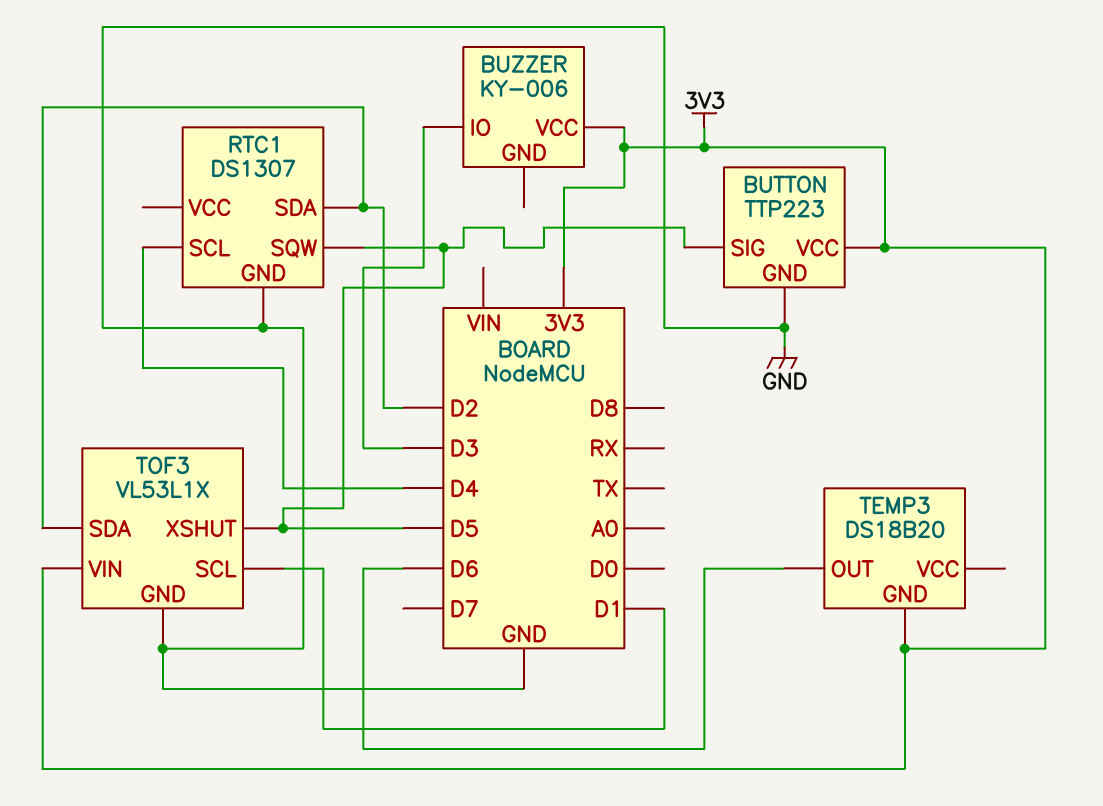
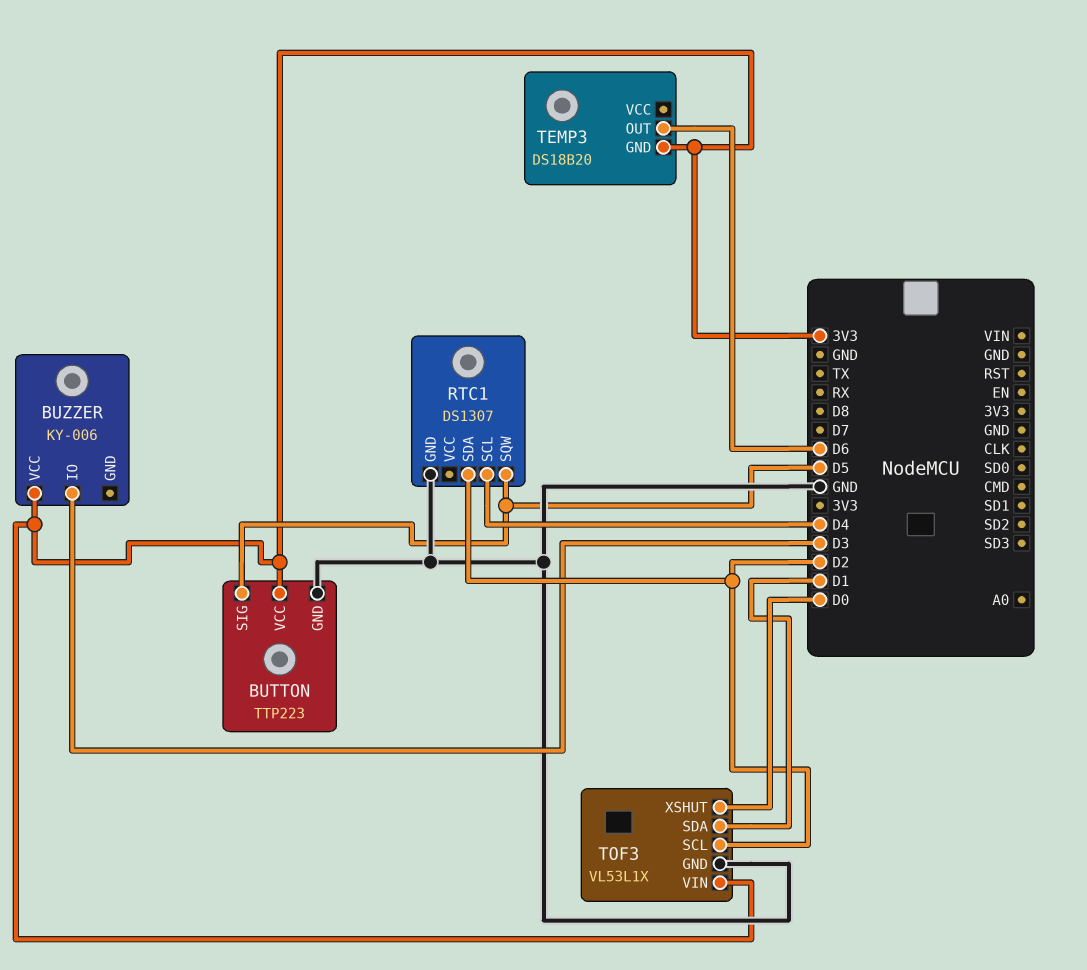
TOF3 pin SCL: D1 -> D2
TOF3 pin SDA: D2 -> D1
TOF3 pin XSHUT: D5 -> D0

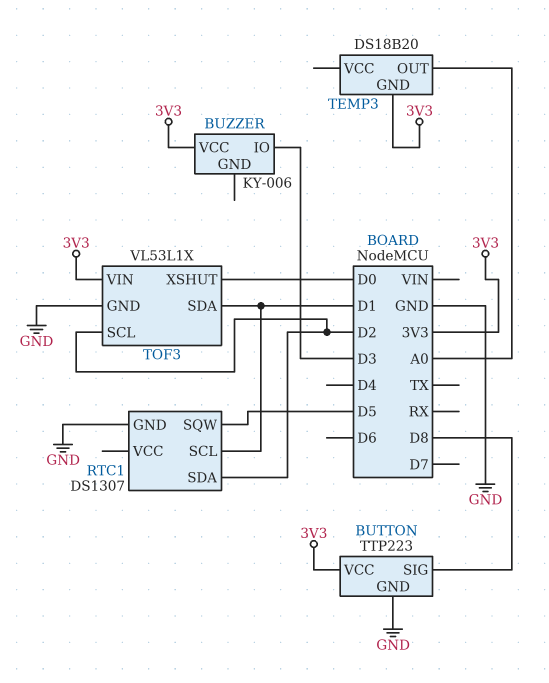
BUTTON pin SIG: D5 -> D8
RTC1 pin SCL: D4 -> D1
TEMP3 pin OUT: D6 -> A0

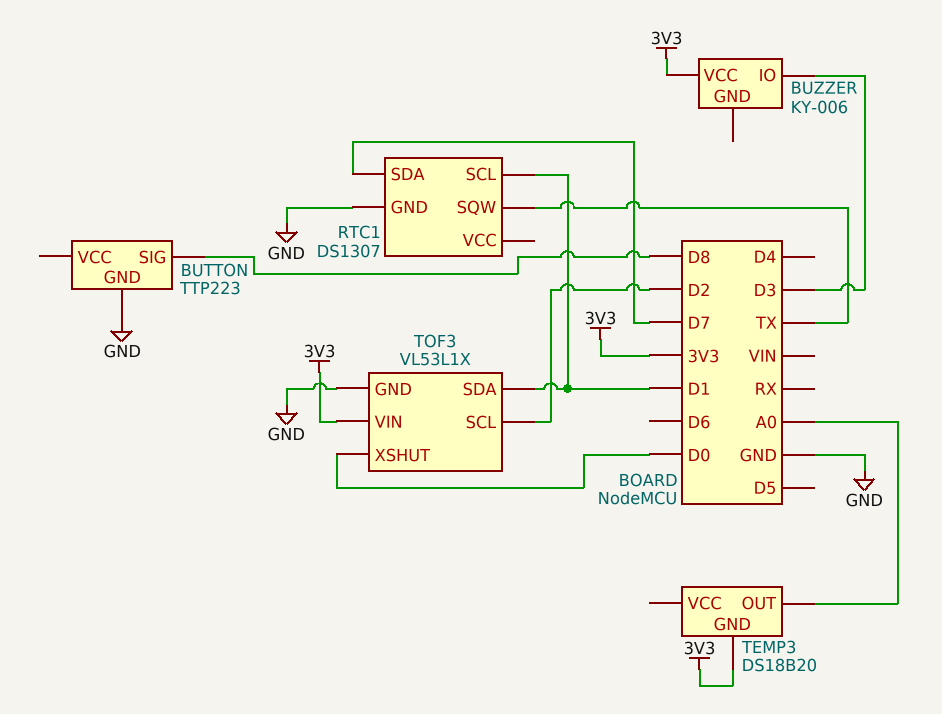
BUTTON pin VCC: 3V3 -> none
RTC1 pin SDA: D2 -> D7
RTC1 pin SQW: D5 -> TX

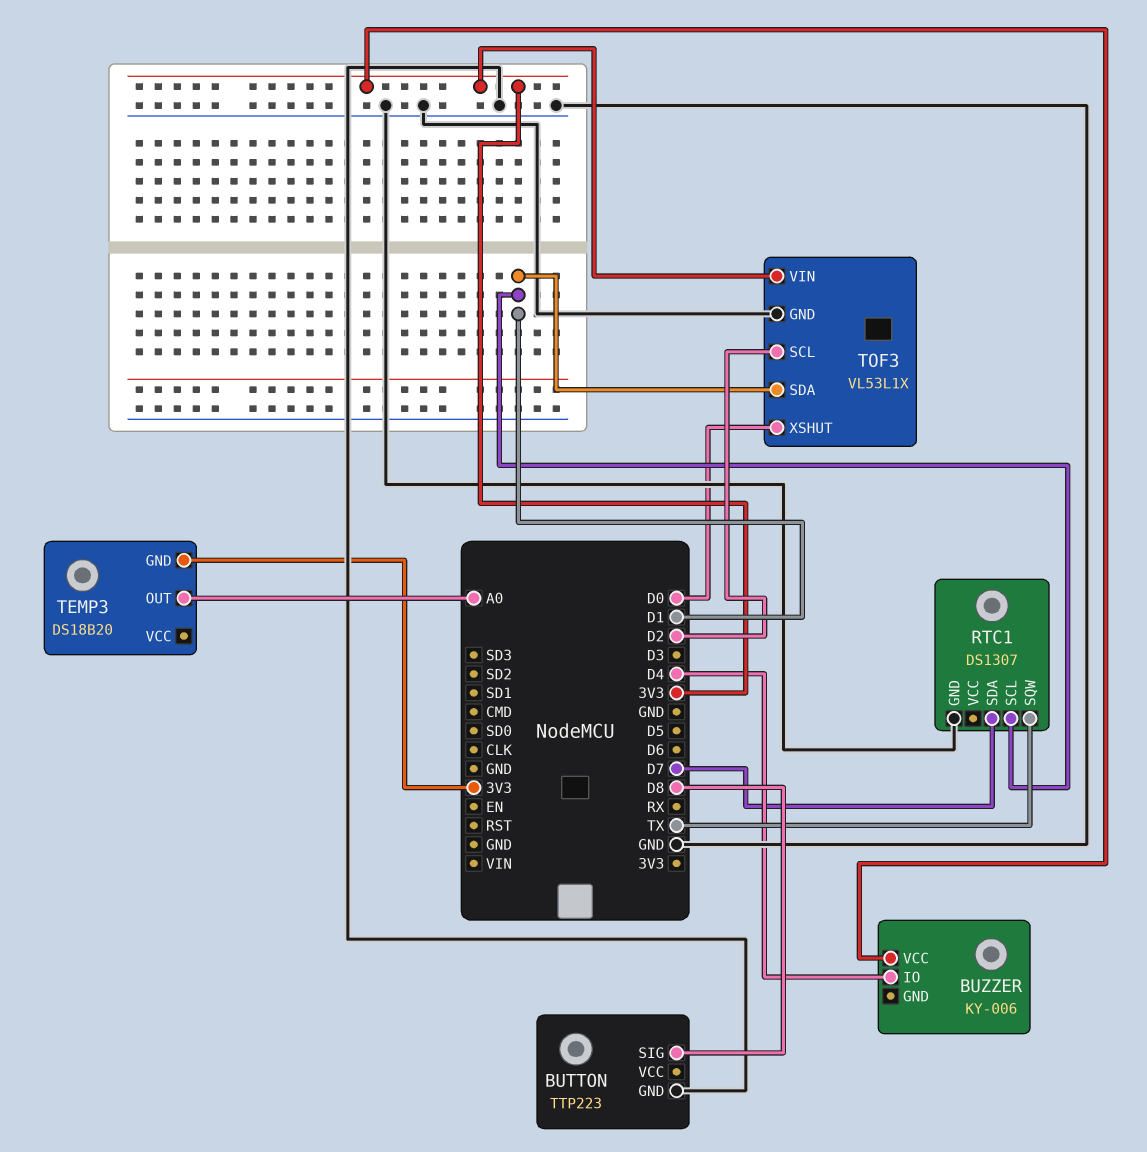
BUZZER pin IO: D3 -> D4

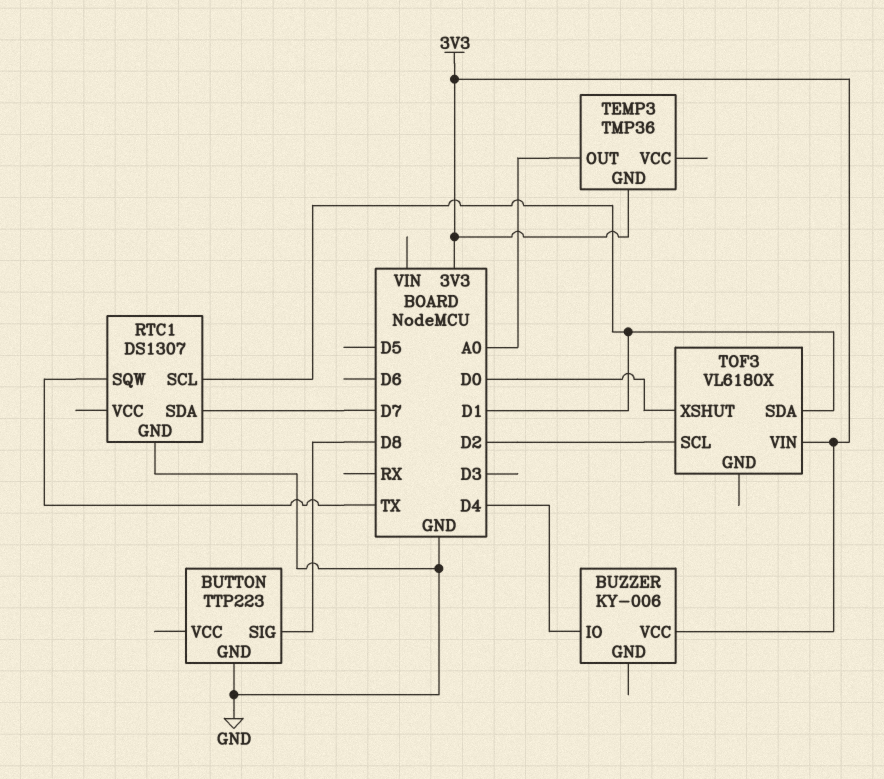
TEMP3: DS18B20 -> TMP36
TOF3: VL53L1X -> VL6180X
TOF3 pin GND: GND -> none

